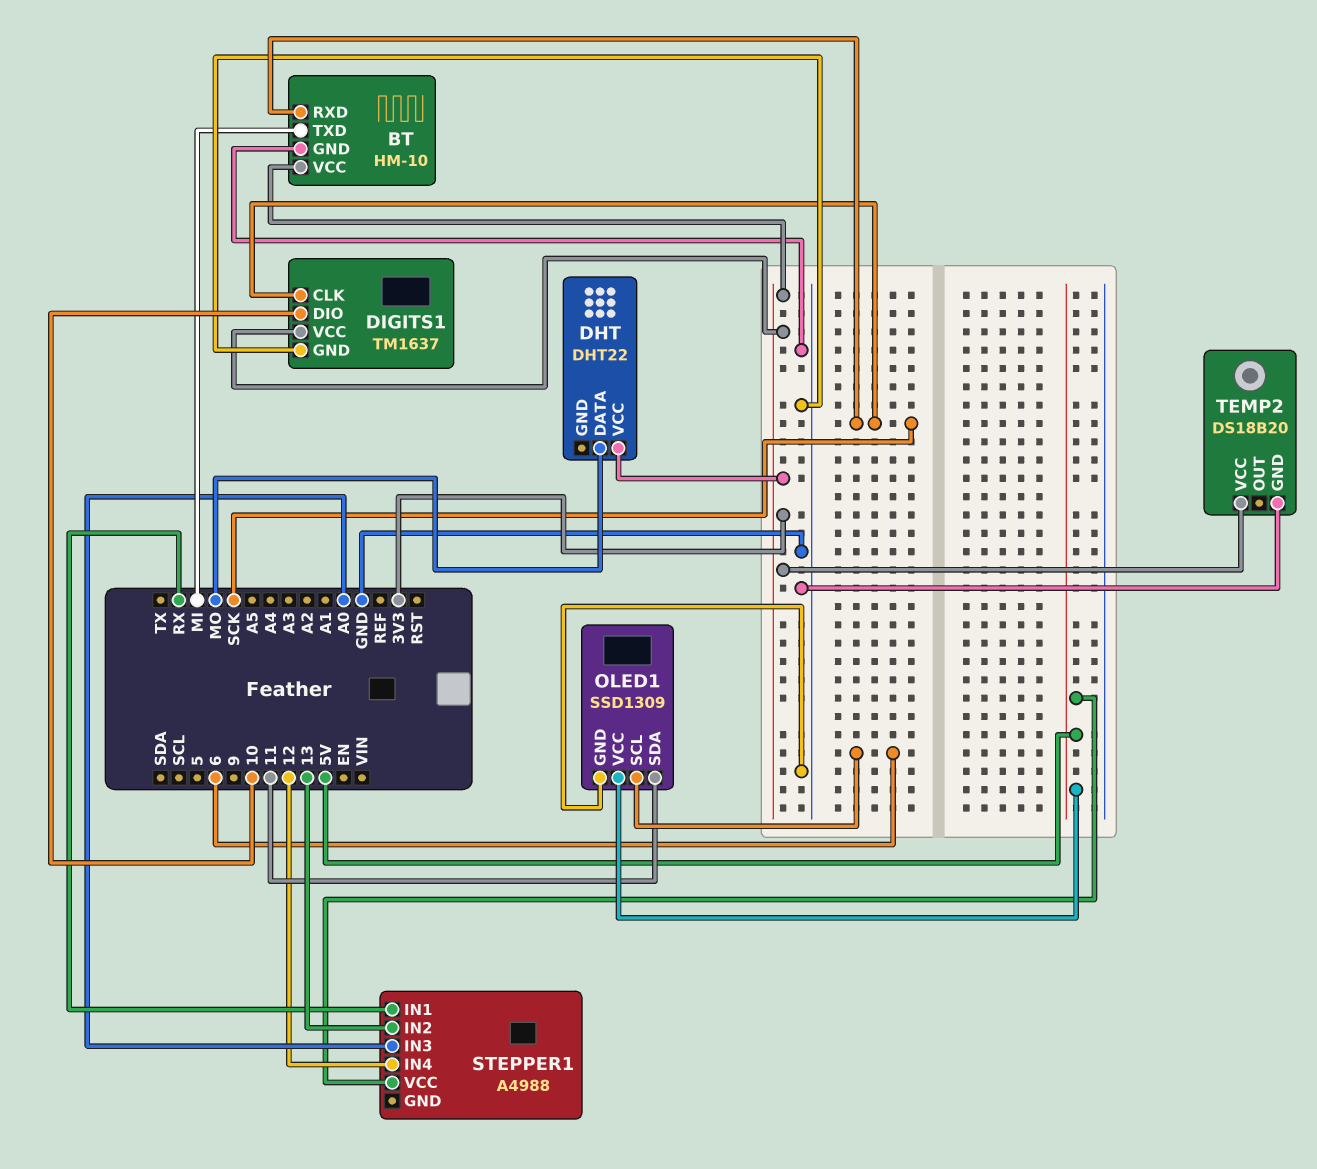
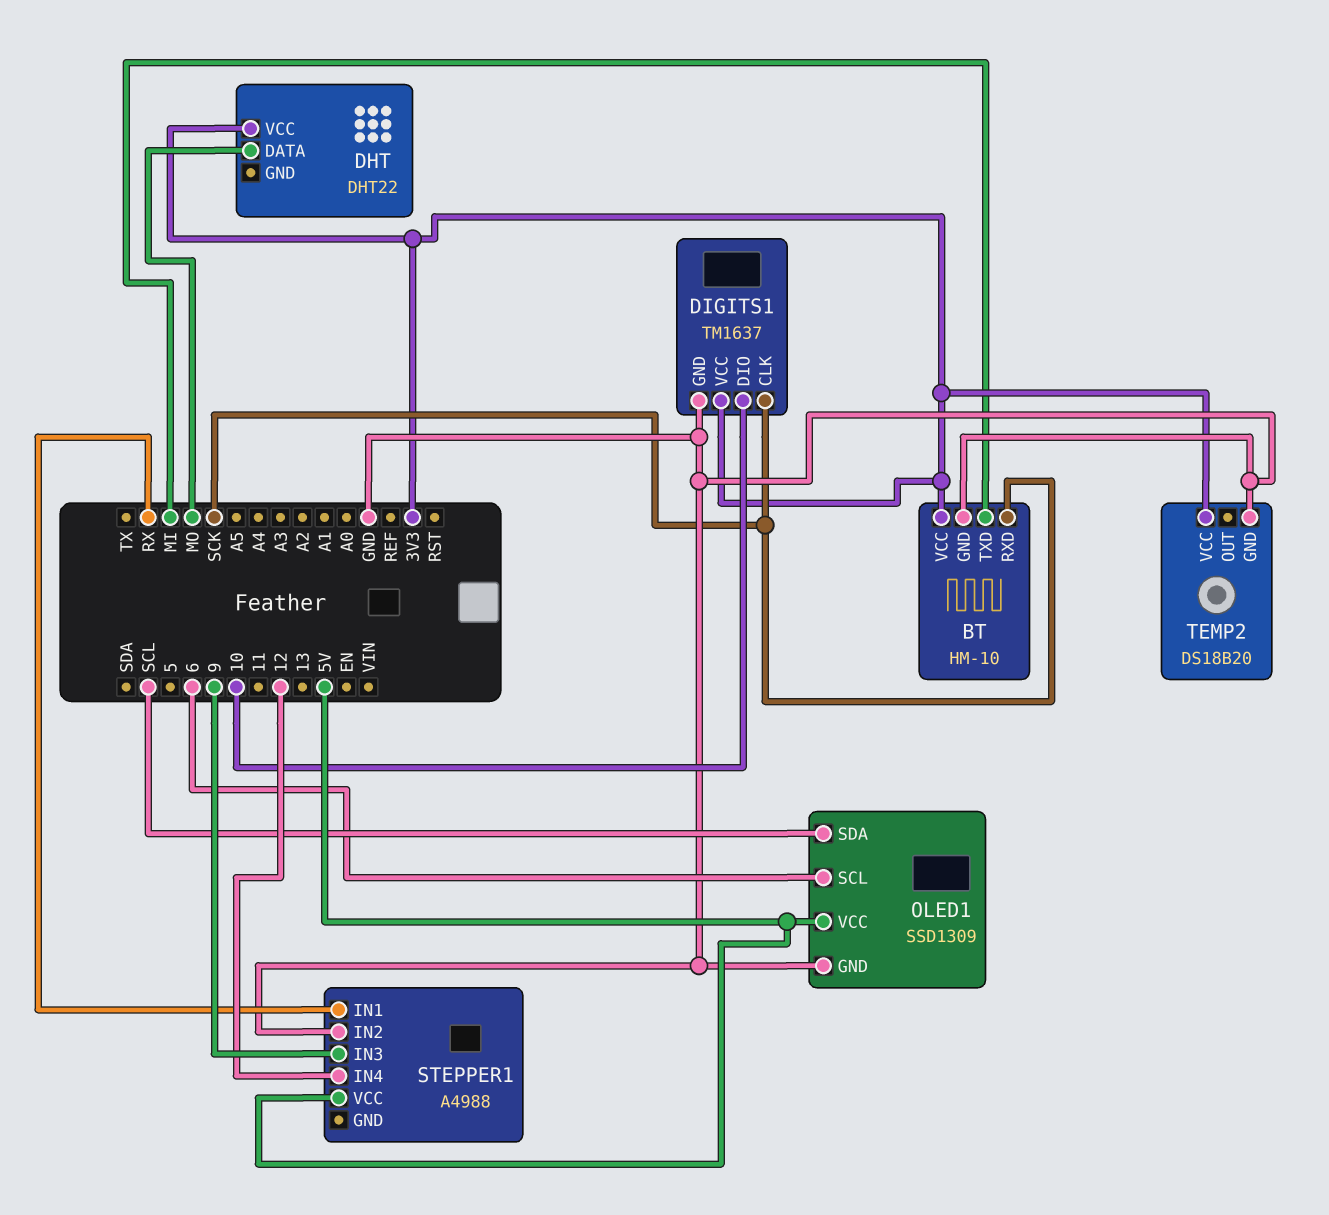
OLED1 pin SDA: 11 -> SCL
STEPPER1 pin IN2: 13 -> GND
STEPPER1 pin IN3: A0 -> 9

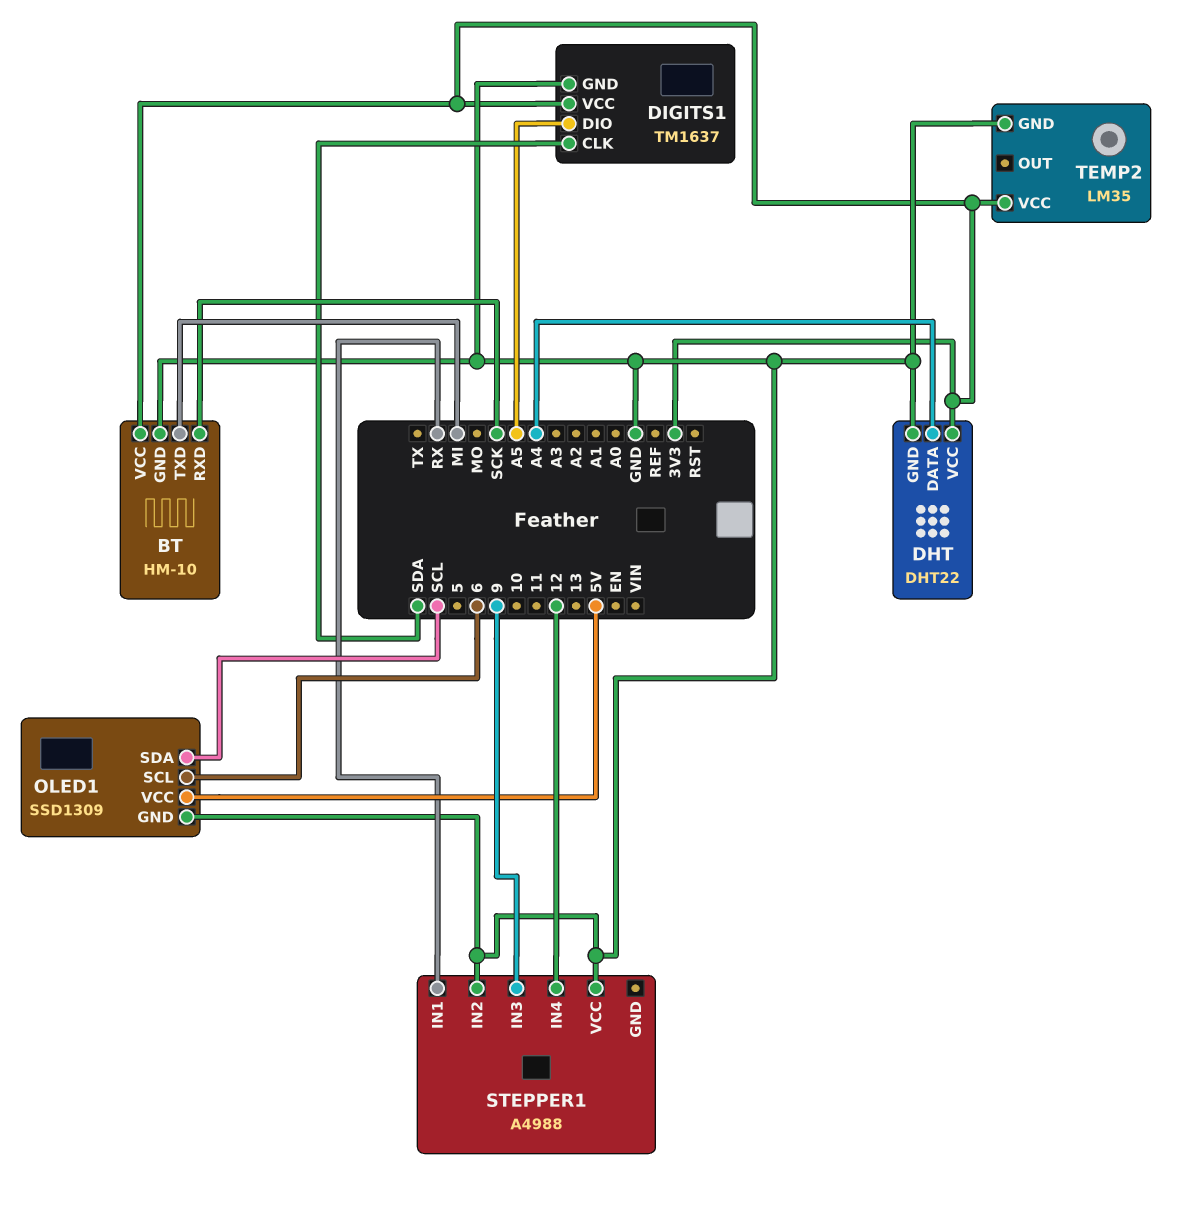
DHT pin DATA: MO -> A4
DHT pin GND: none -> GND
DIGITS1 pin CLK: SCK -> SDA
DIGITS1 pin DIO: 10 -> A5
STEPPER1 pin VCC: 5V -> GND
TEMP2: DS18B20 -> LM35

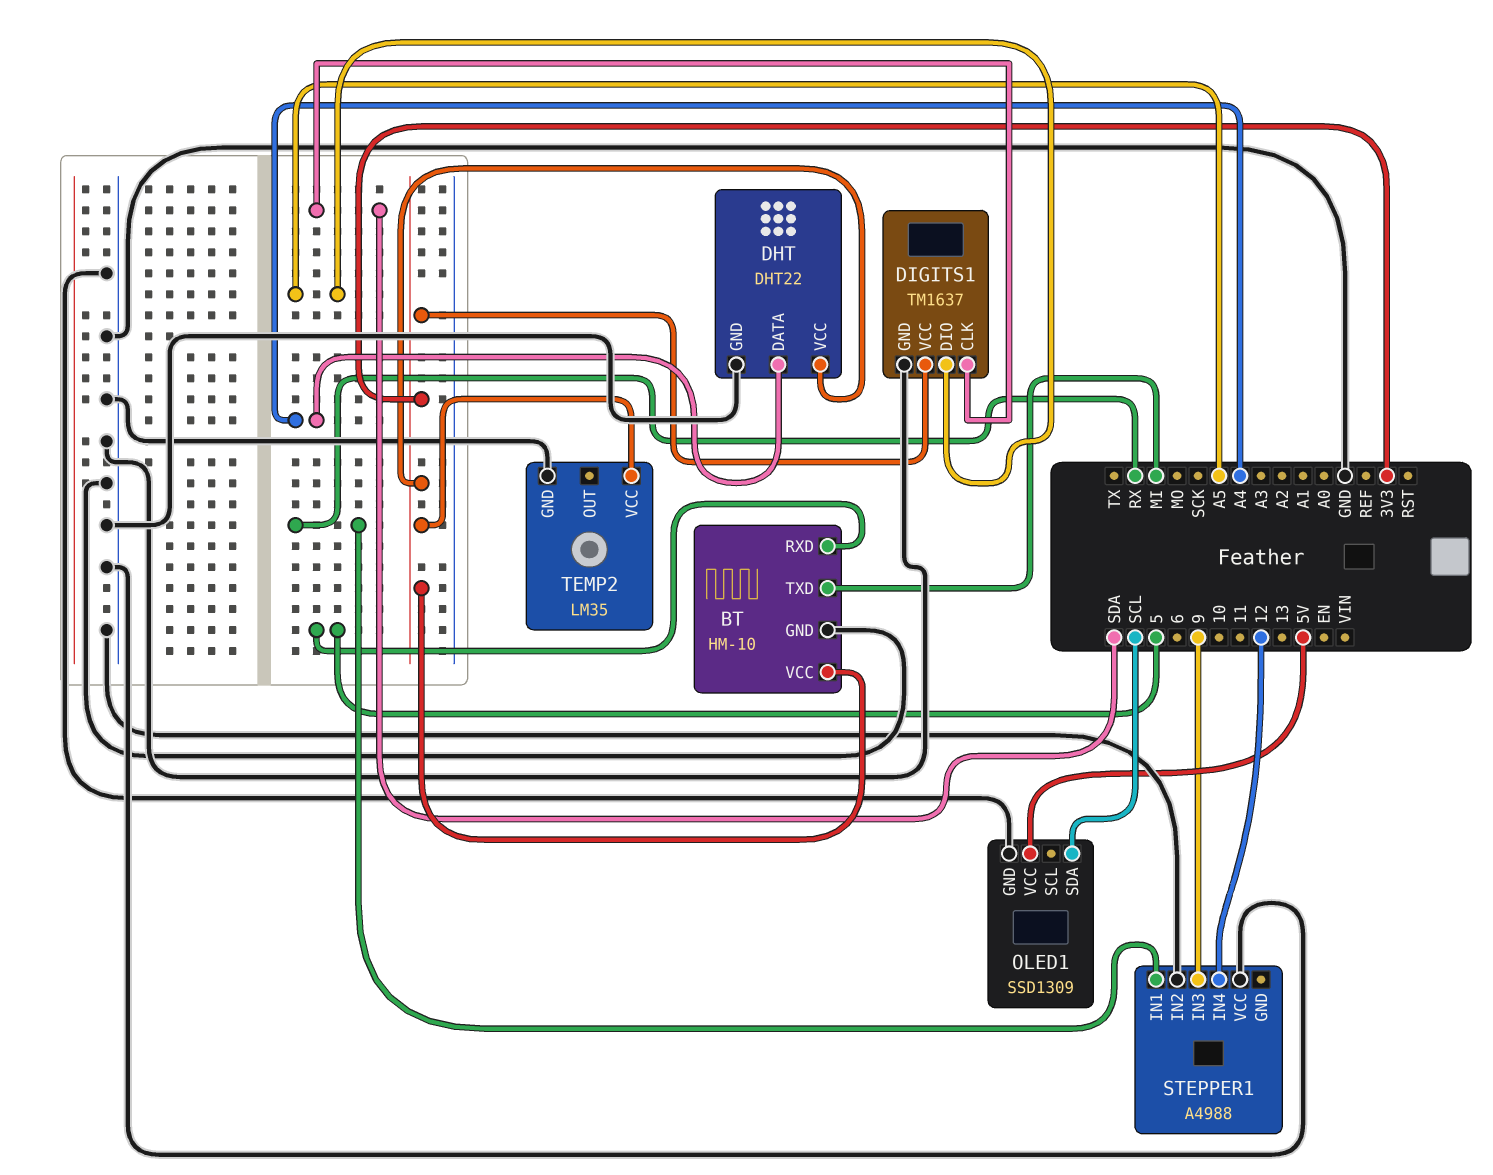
BT pin RXD: SCK -> 5
OLED1 pin SCL: 6 -> none

